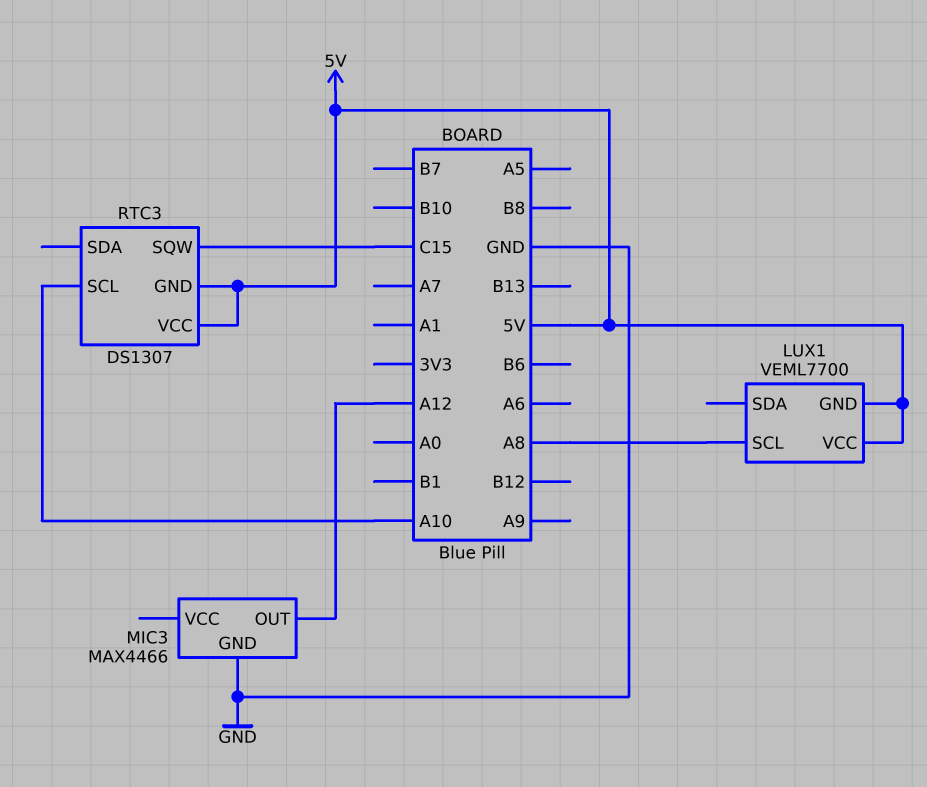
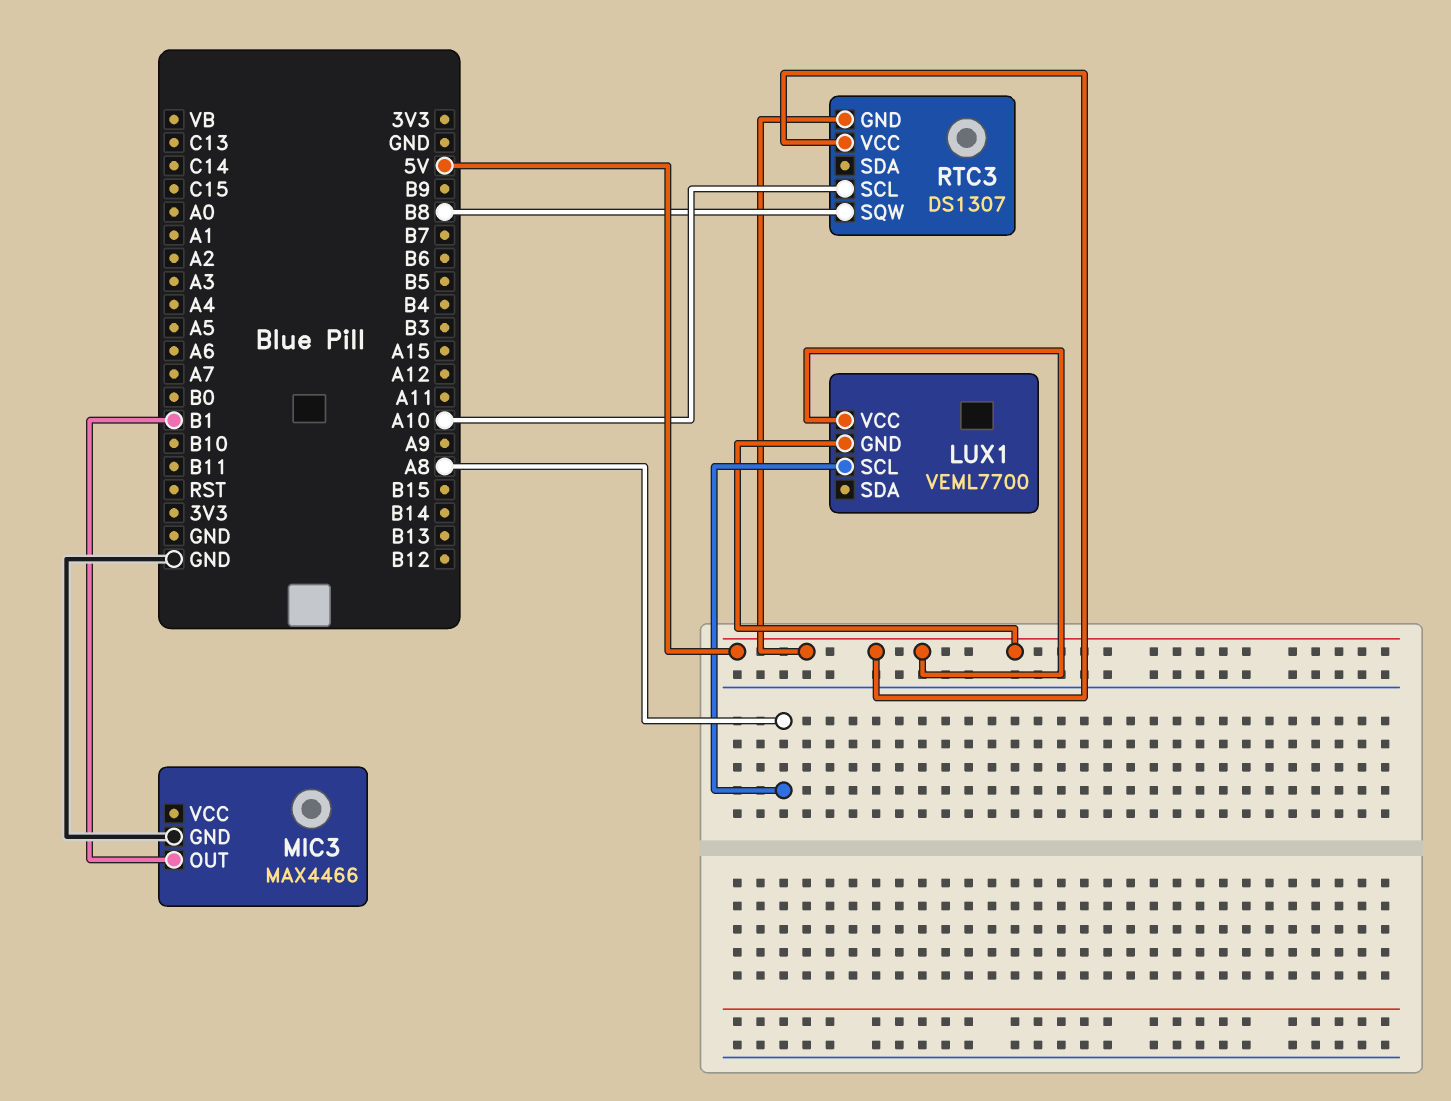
MIC3 pin OUT: A12 -> B1
RTC3 pin SQW: C15 -> B8

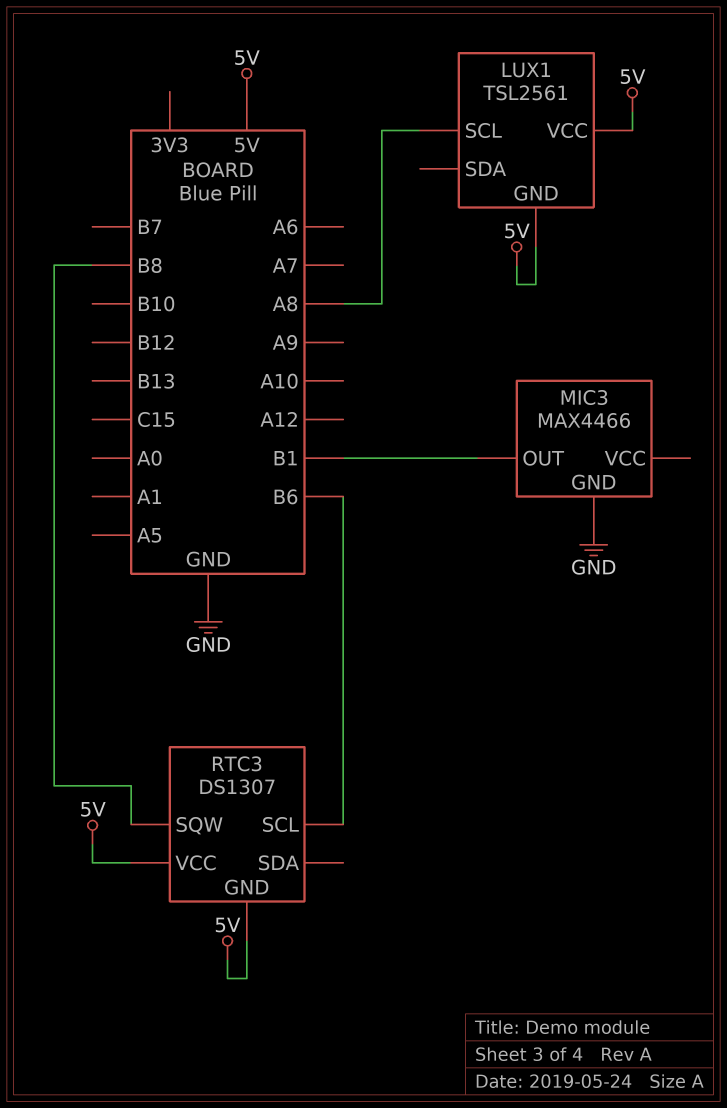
LUX1: VEML7700 -> TSL2561
RTC3 pin SCL: A10 -> B6

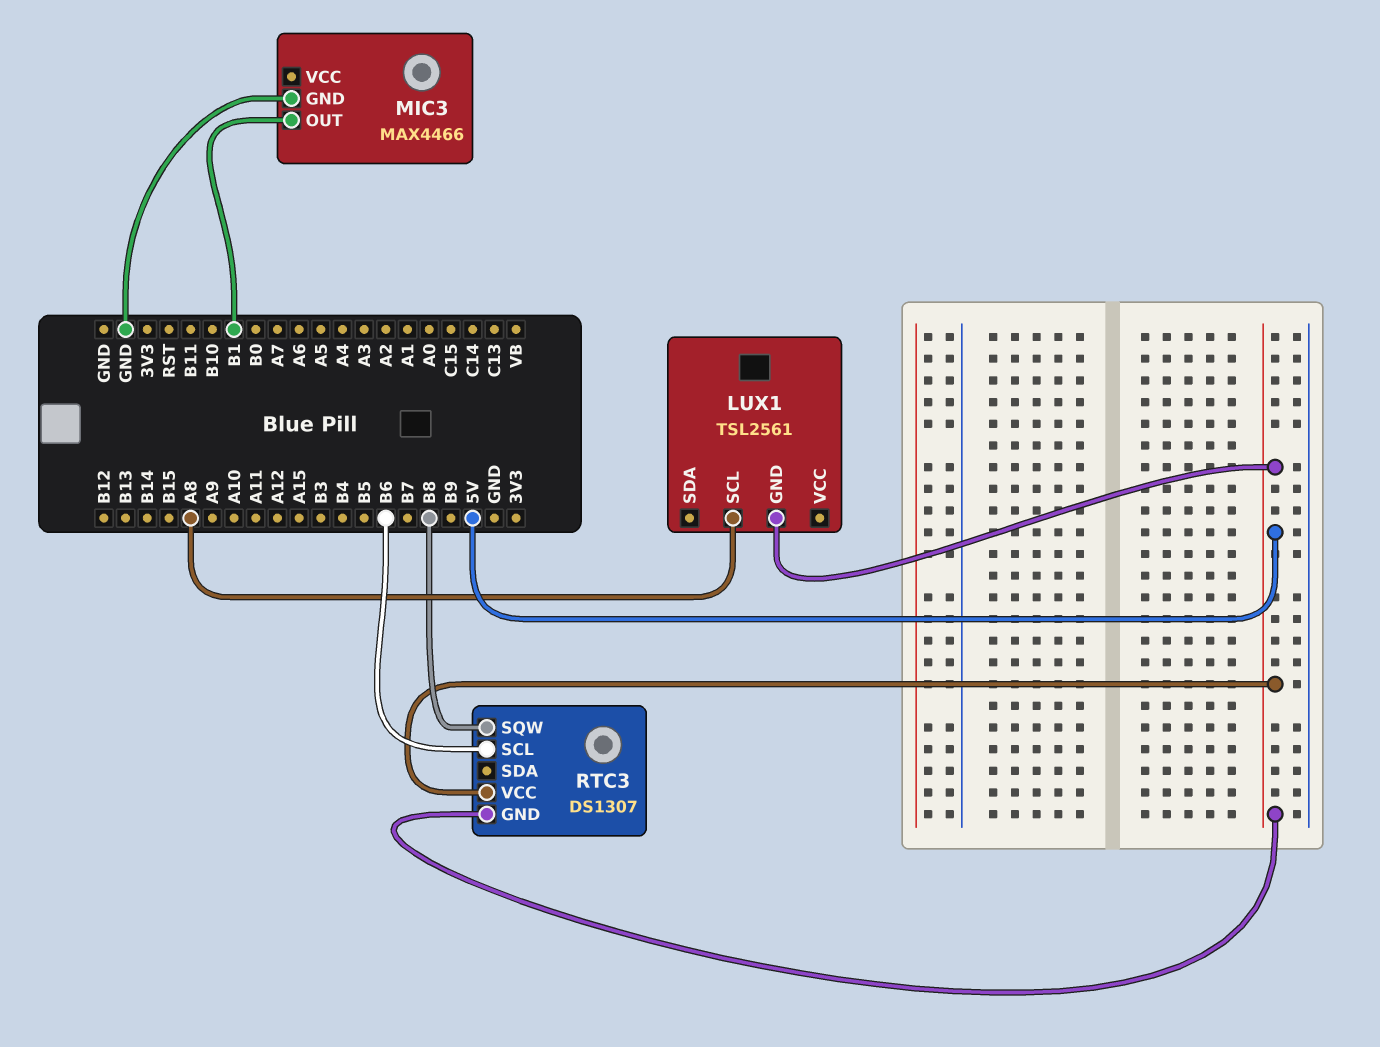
LUX1 pin VCC: 5V -> none

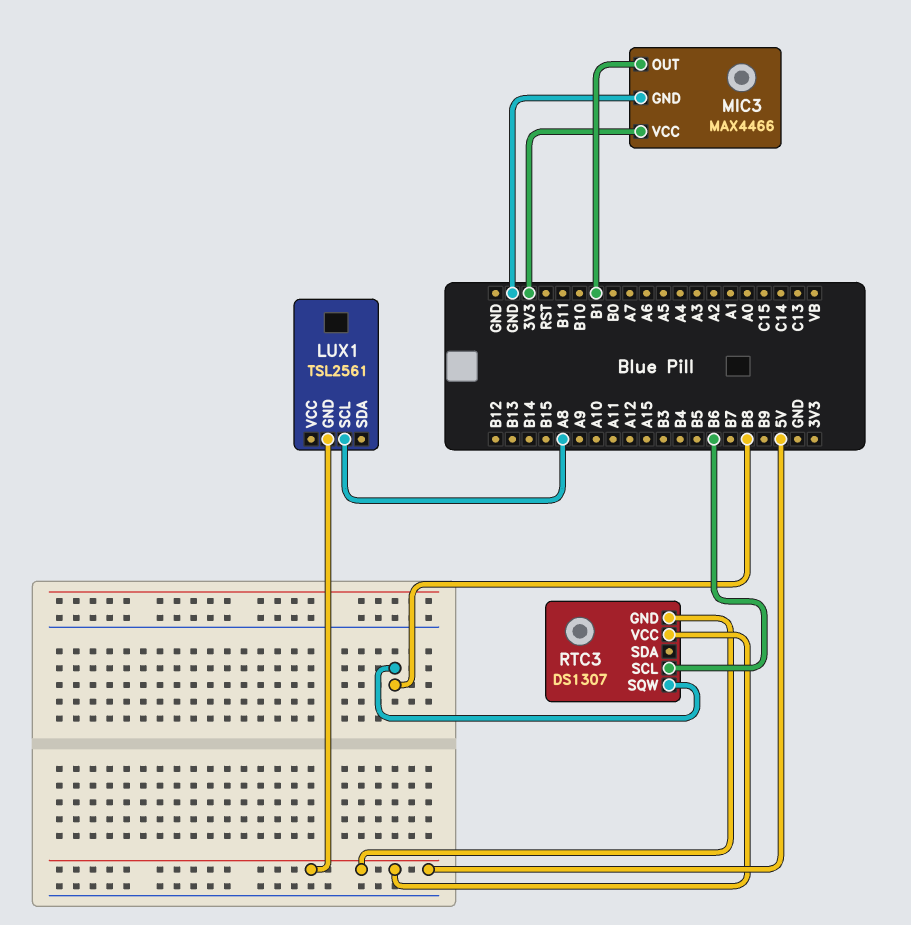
MIC3 pin VCC: none -> 3V3

